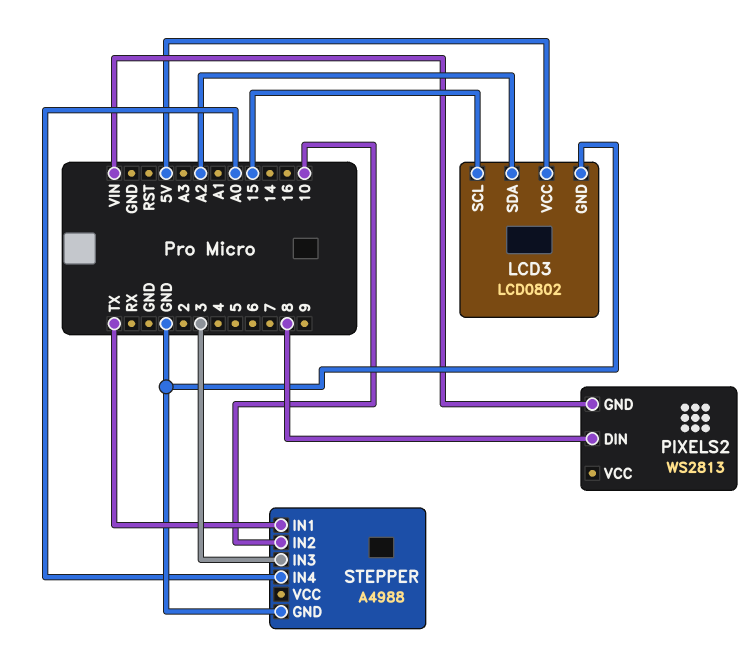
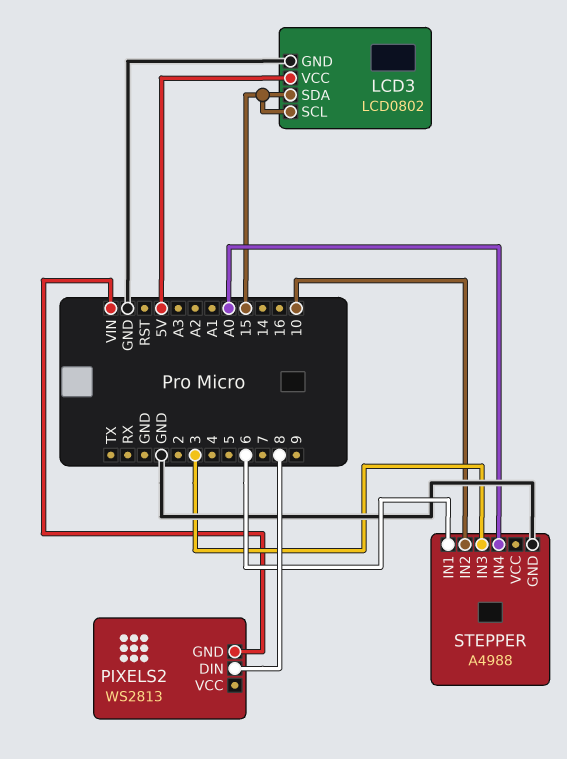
LCD3 pin SDA: A2 -> 15
STEPPER pin IN1: TX -> 6

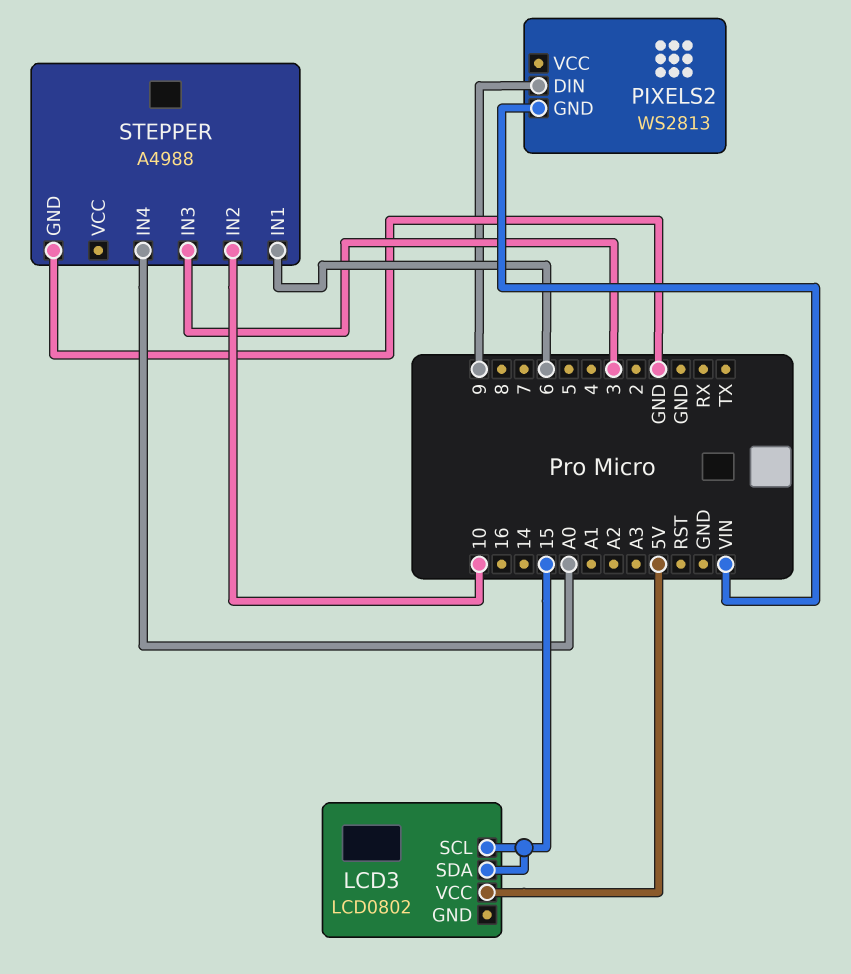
LCD3 pin GND: GND -> none
PIXELS2 pin DIN: 8 -> 9

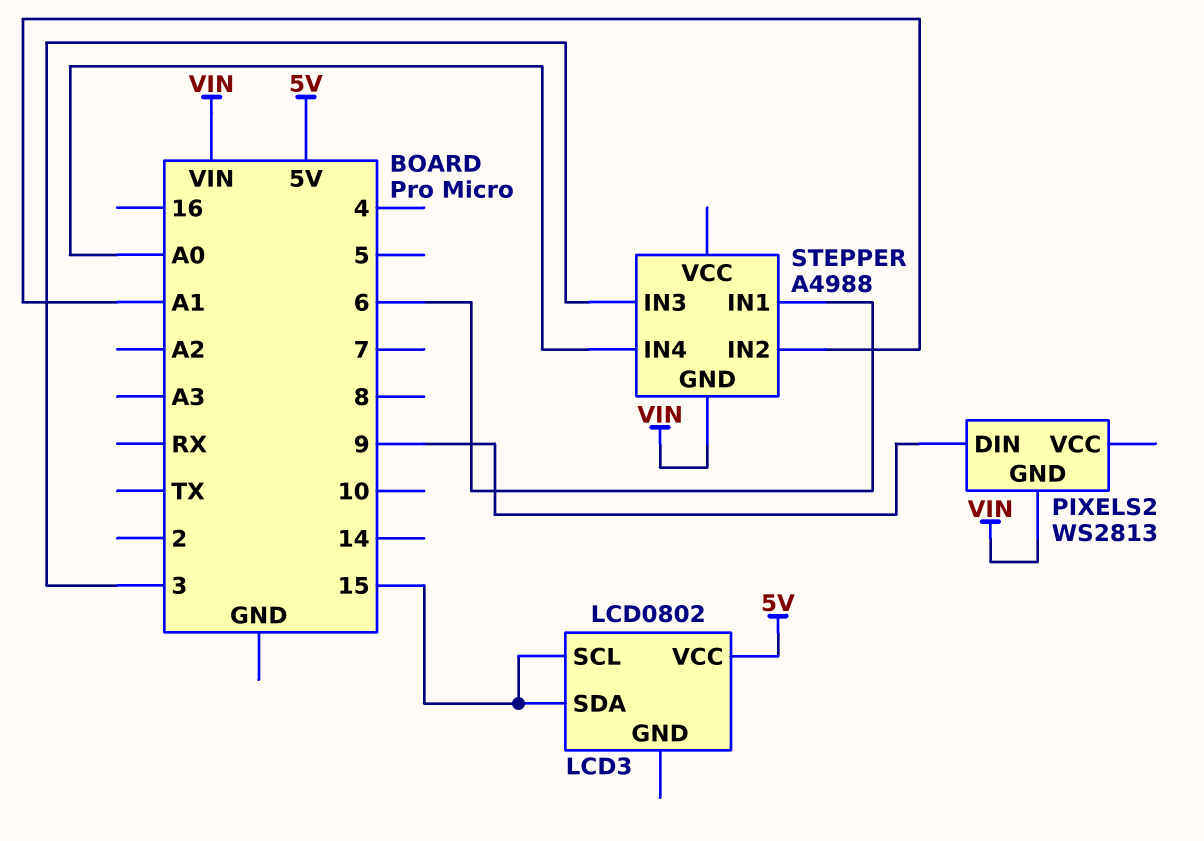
STEPPER pin GND: GND -> VIN
STEPPER pin IN2: 10 -> A1

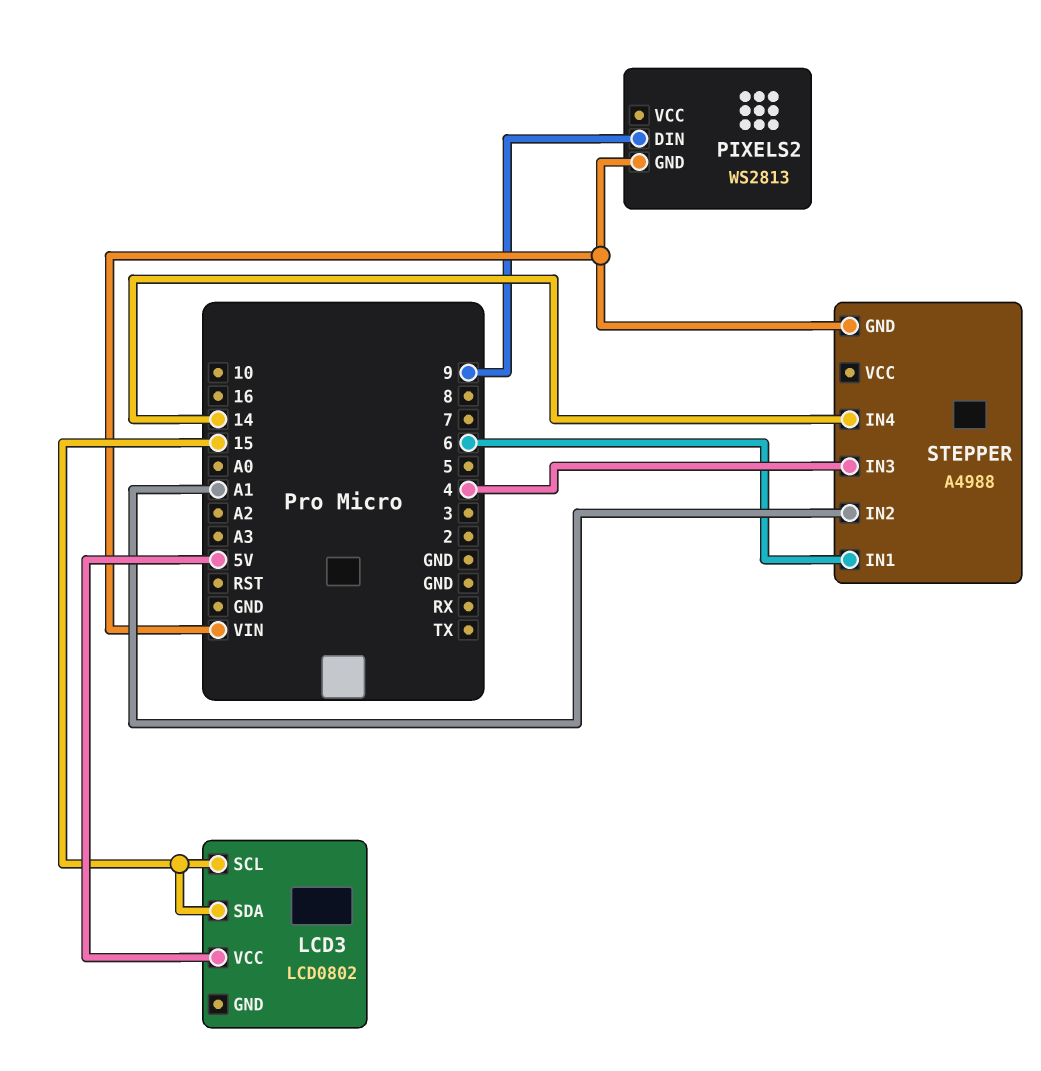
STEPPER pin IN3: 3 -> 4
STEPPER pin IN4: A0 -> 14

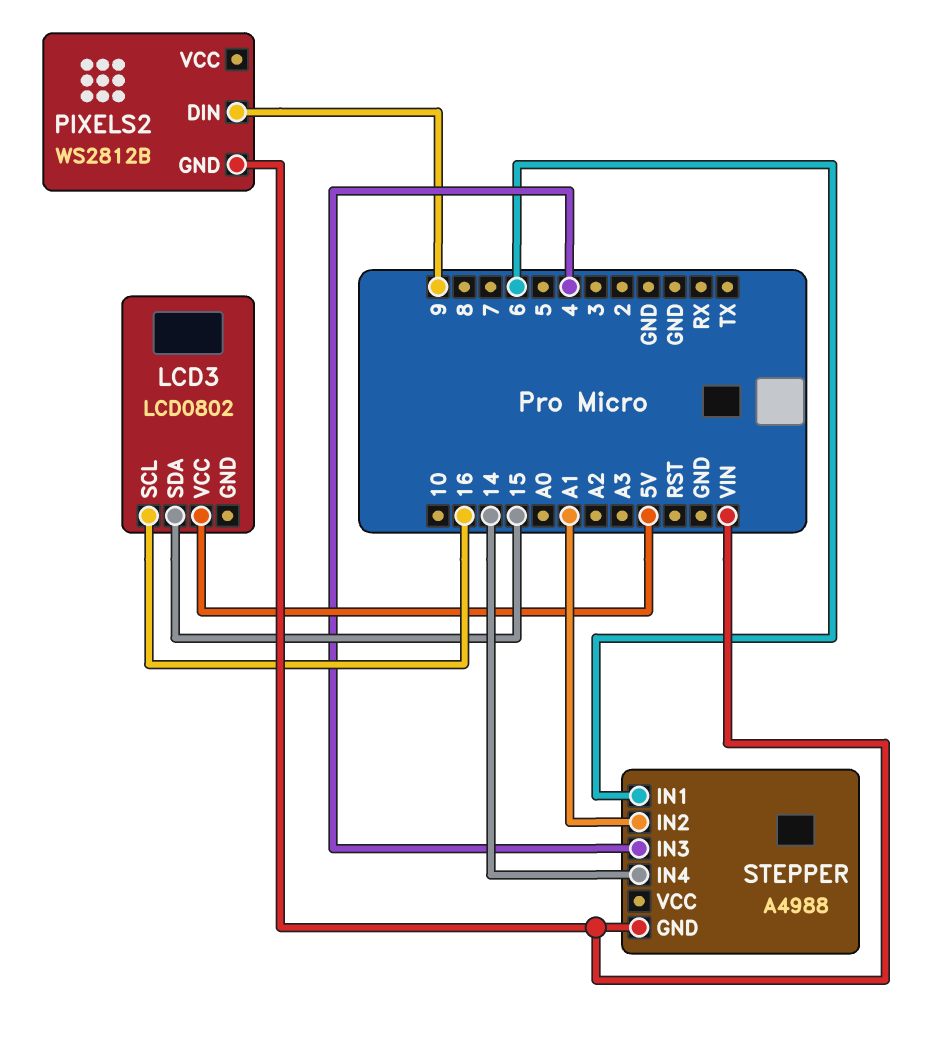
LCD3 pin SCL: 15 -> 16
PIXELS2: WS2813 -> WS2812B

